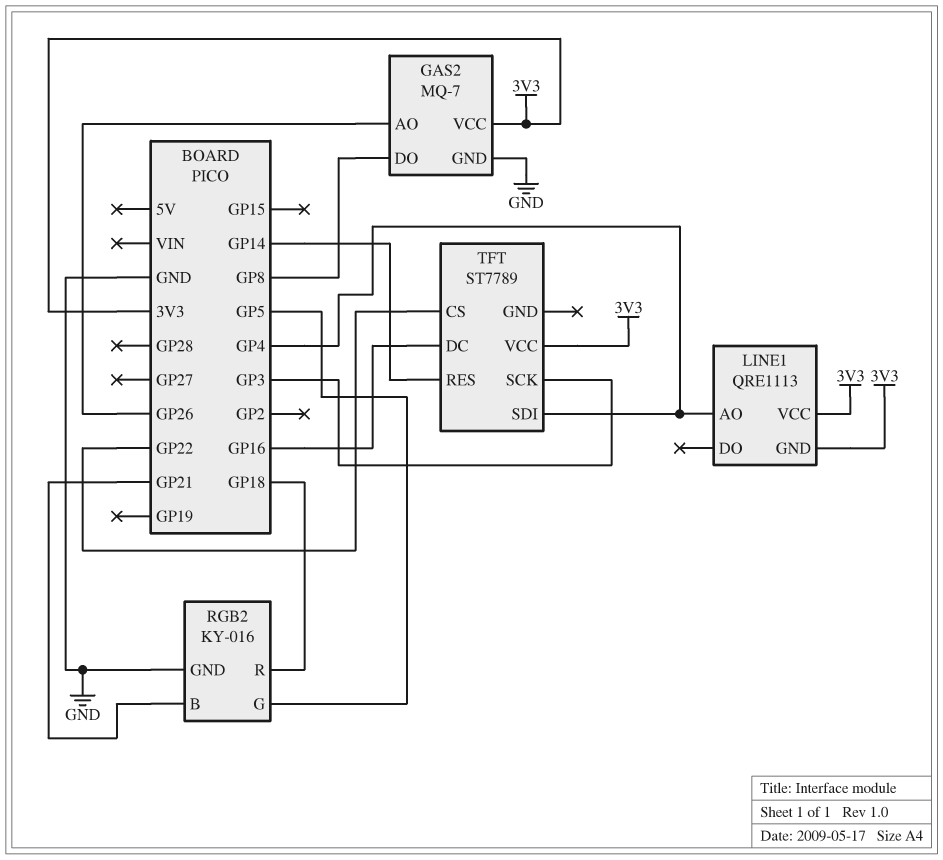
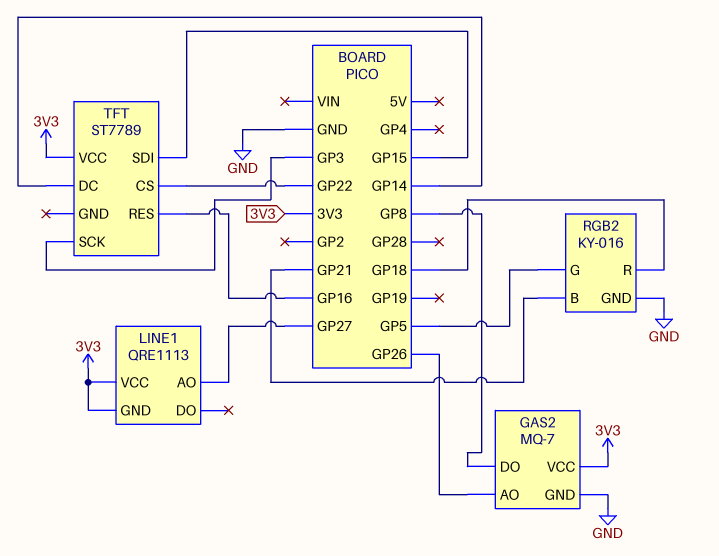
LINE1 pin AO: GP4 -> GP27
TFT pin DC: GP16 -> GP14
TFT pin RES: GP14 -> GP16
TFT pin SDI: GP4 -> GP15

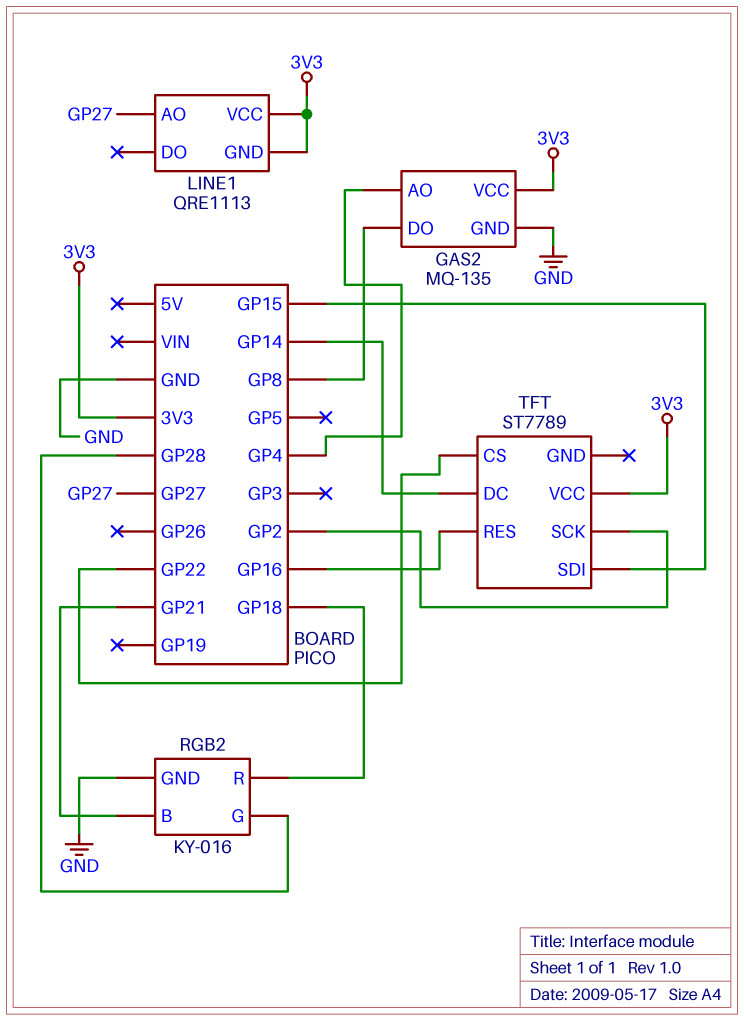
GAS2: MQ-7 -> MQ-135
GAS2 pin AO: GP26 -> GP4
RGB2 pin G: GP5 -> GP28
TFT pin SCK: GP3 -> GP2

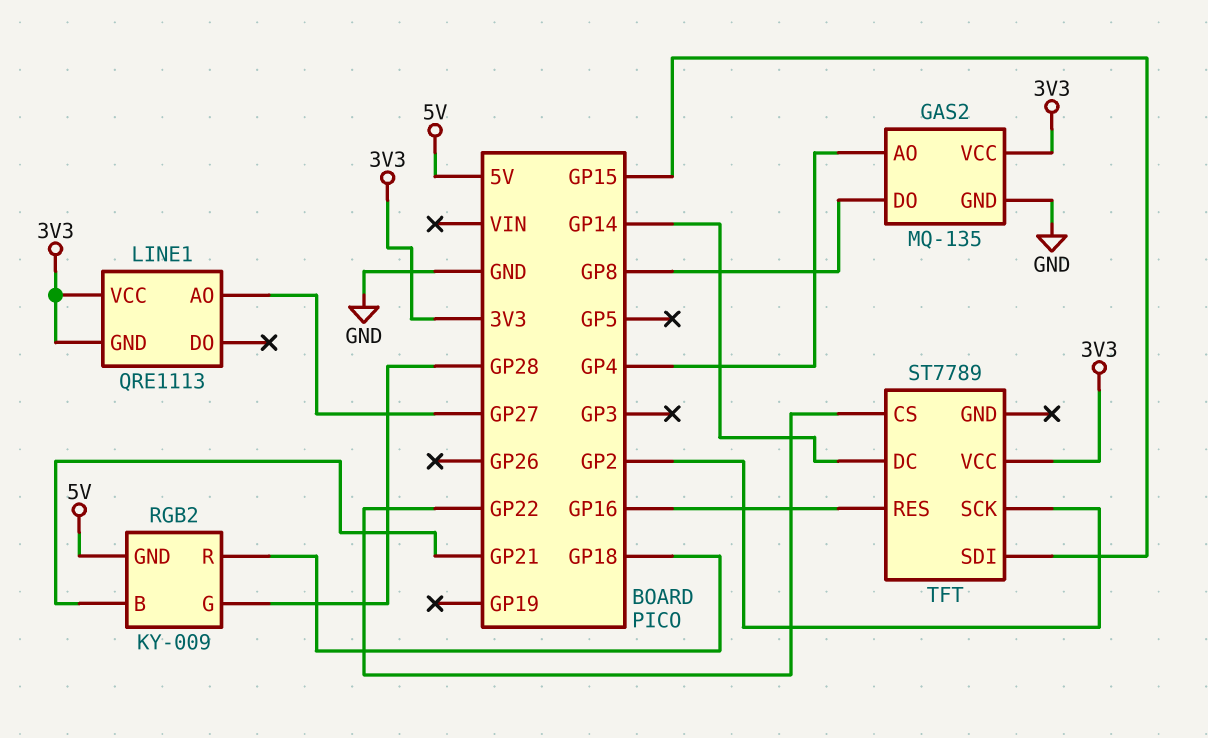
RGB2: KY-016 -> KY-009
RGB2 pin GND: GND -> 5V

